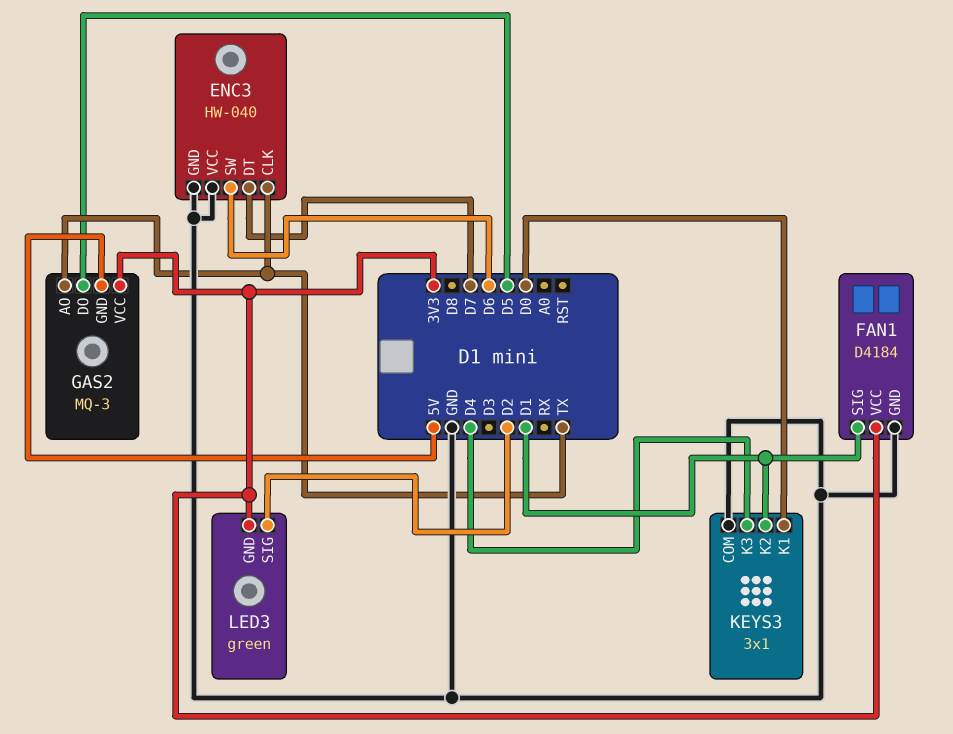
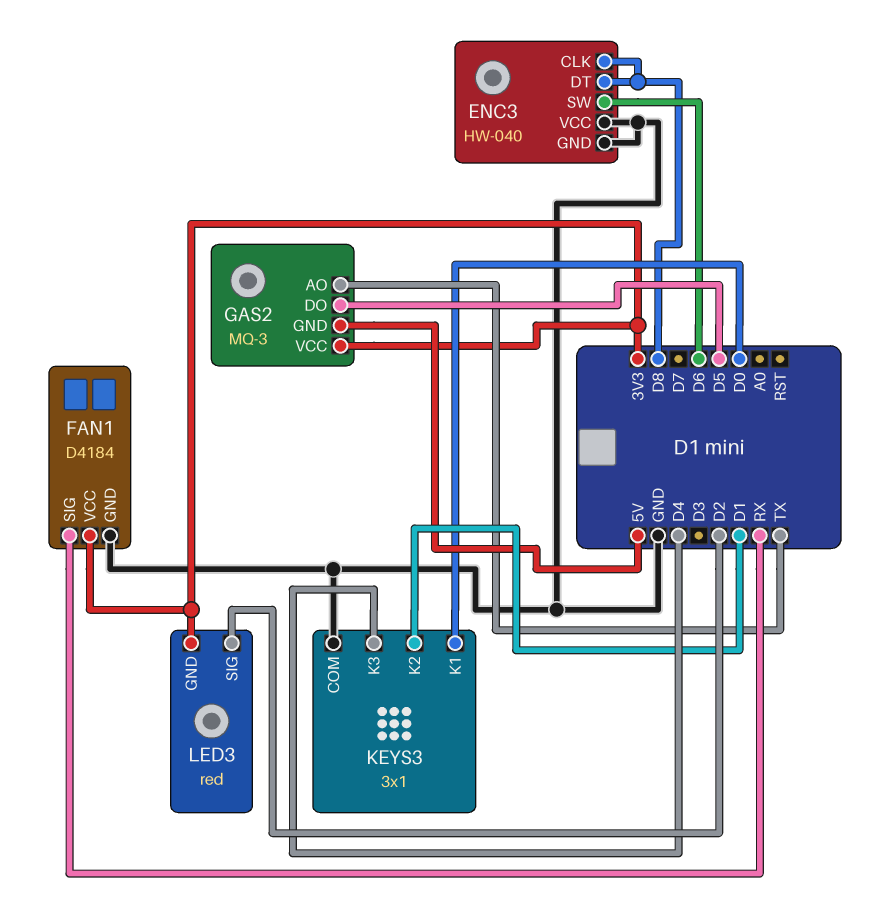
ENC3 pin CLK: TX -> D8
ENC3 pin DT: D7 -> D8
FAN1 pin SIG: D1 -> RX
LED3: green -> red

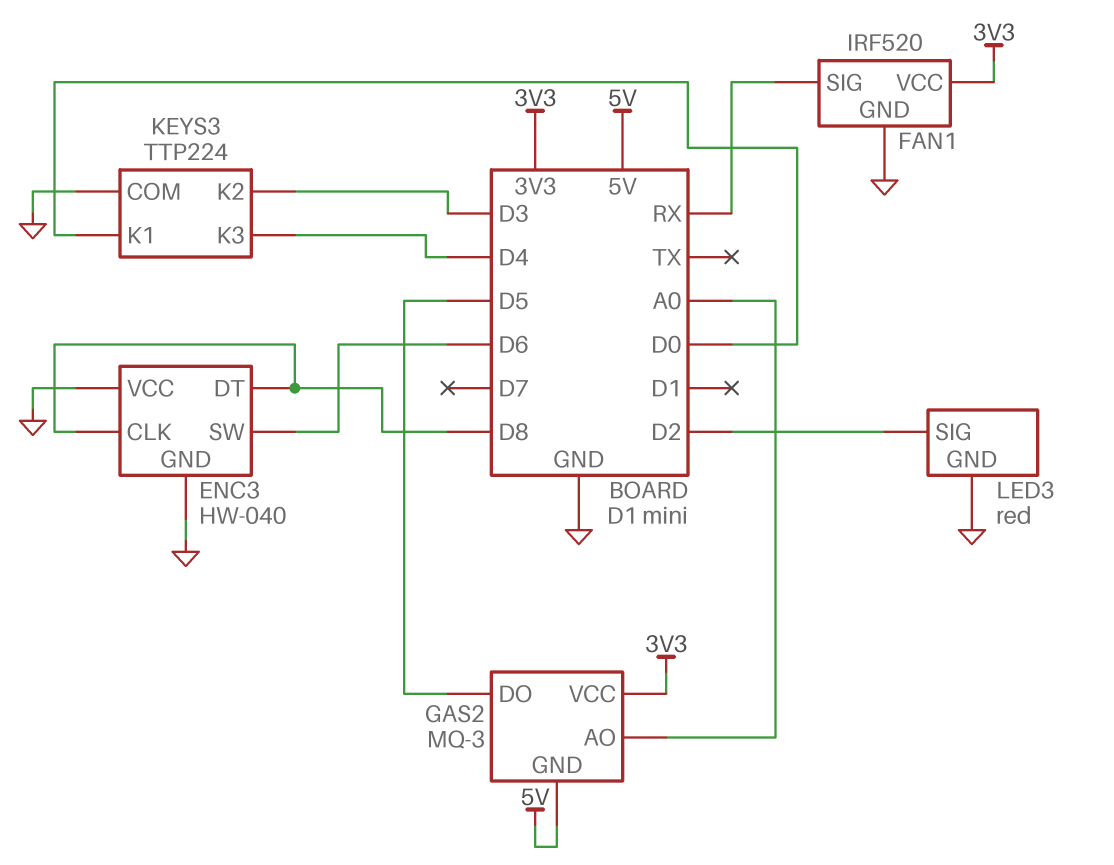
FAN1: D4184 -> IRF520
GAS2 pin AO: TX -> A0
KEYS3: 3x1 -> TTP224
KEYS3 pin K2: D1 -> D3
LED3 pin GND: 3V3 -> GND

